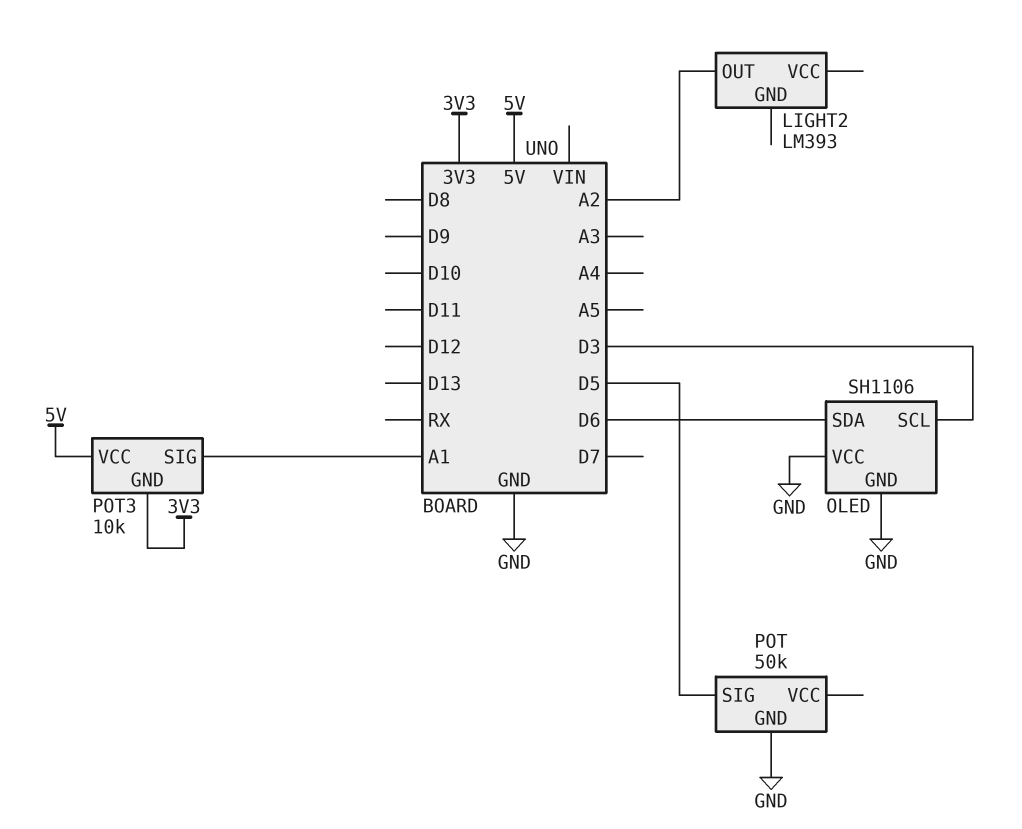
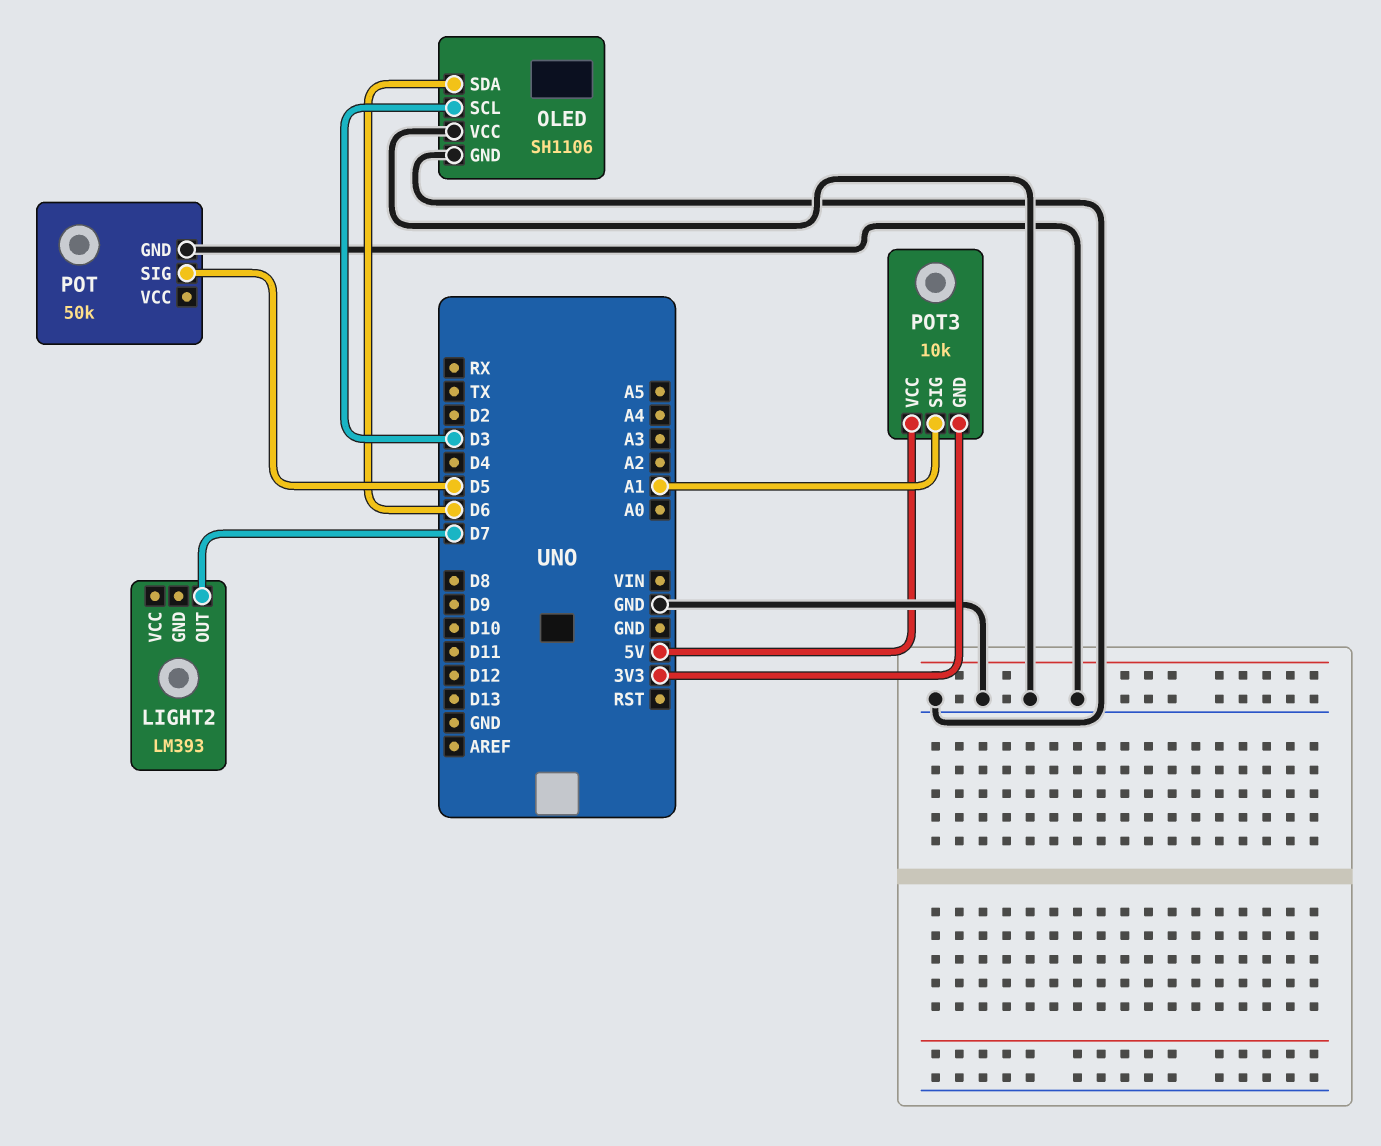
LIGHT2 pin OUT: A2 -> D7

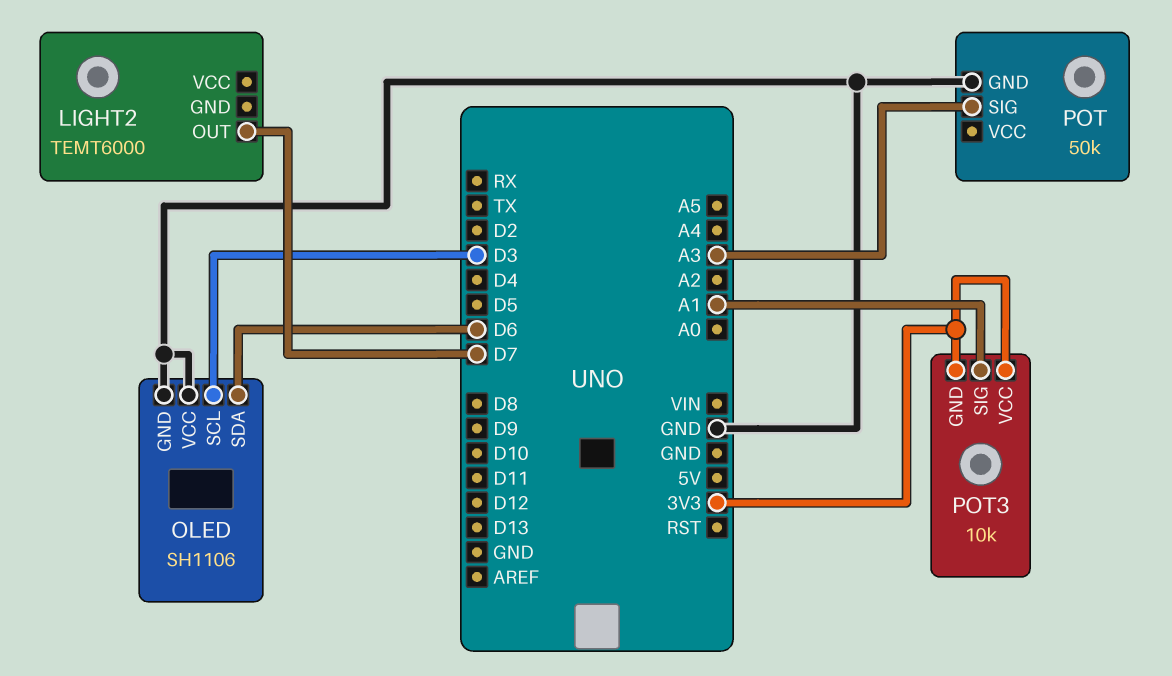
LIGHT2: LM393 -> TEMT6000
POT pin SIG: D5 -> A3
POT3 pin VCC: 5V -> 3V3

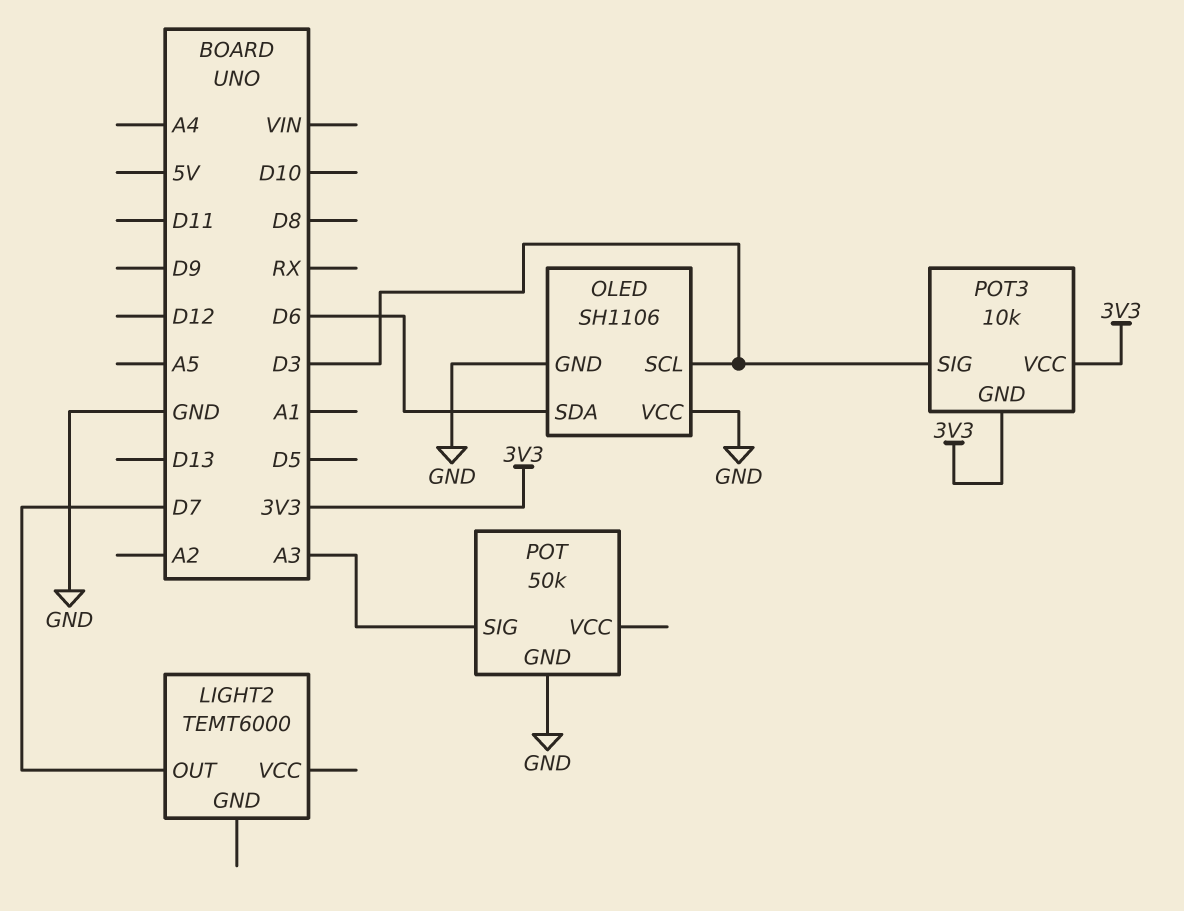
POT3 pin SIG: A1 -> D3

